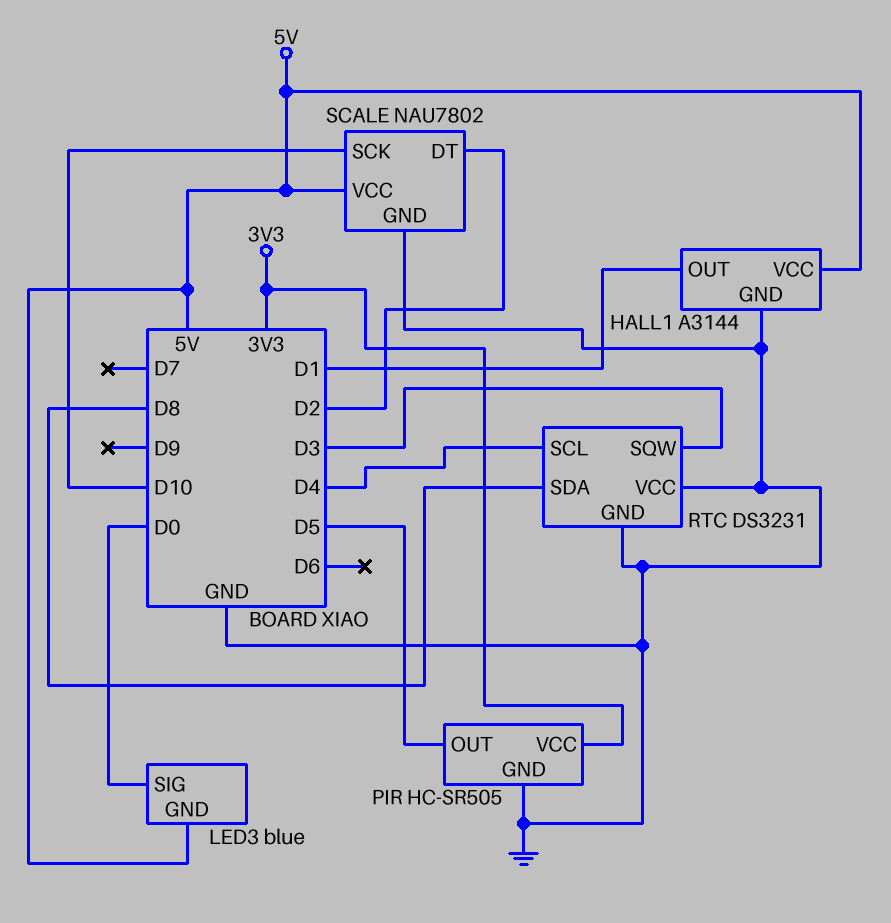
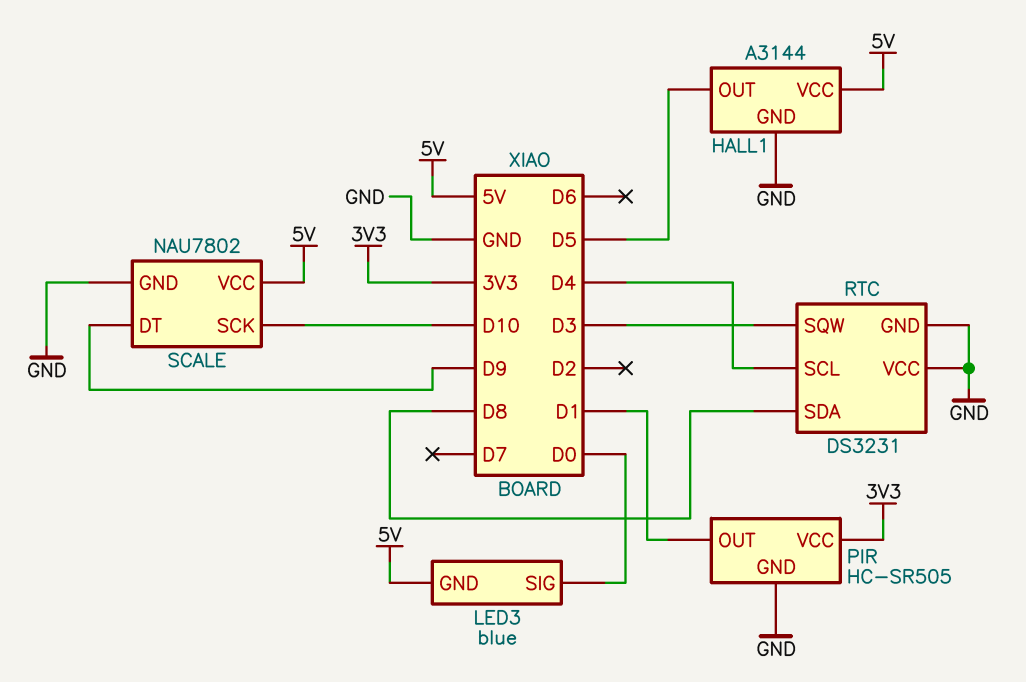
HALL1 pin OUT: D1 -> D5
PIR pin OUT: D5 -> D1
SCALE pin DT: D2 -> D9

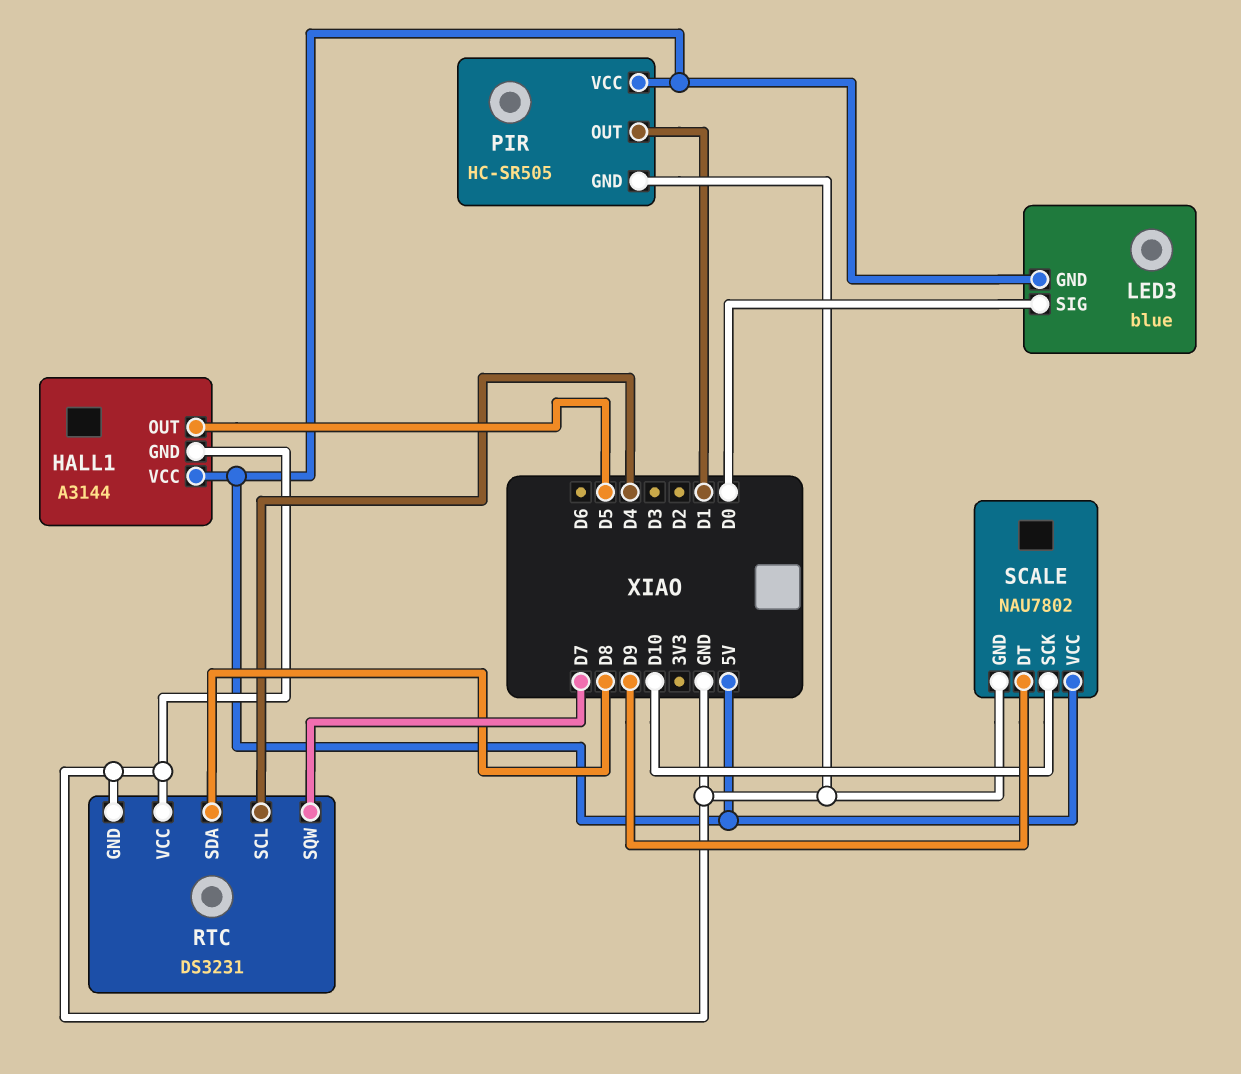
PIR pin VCC: 3V3 -> 5V
RTC pin SQW: D3 -> D7

